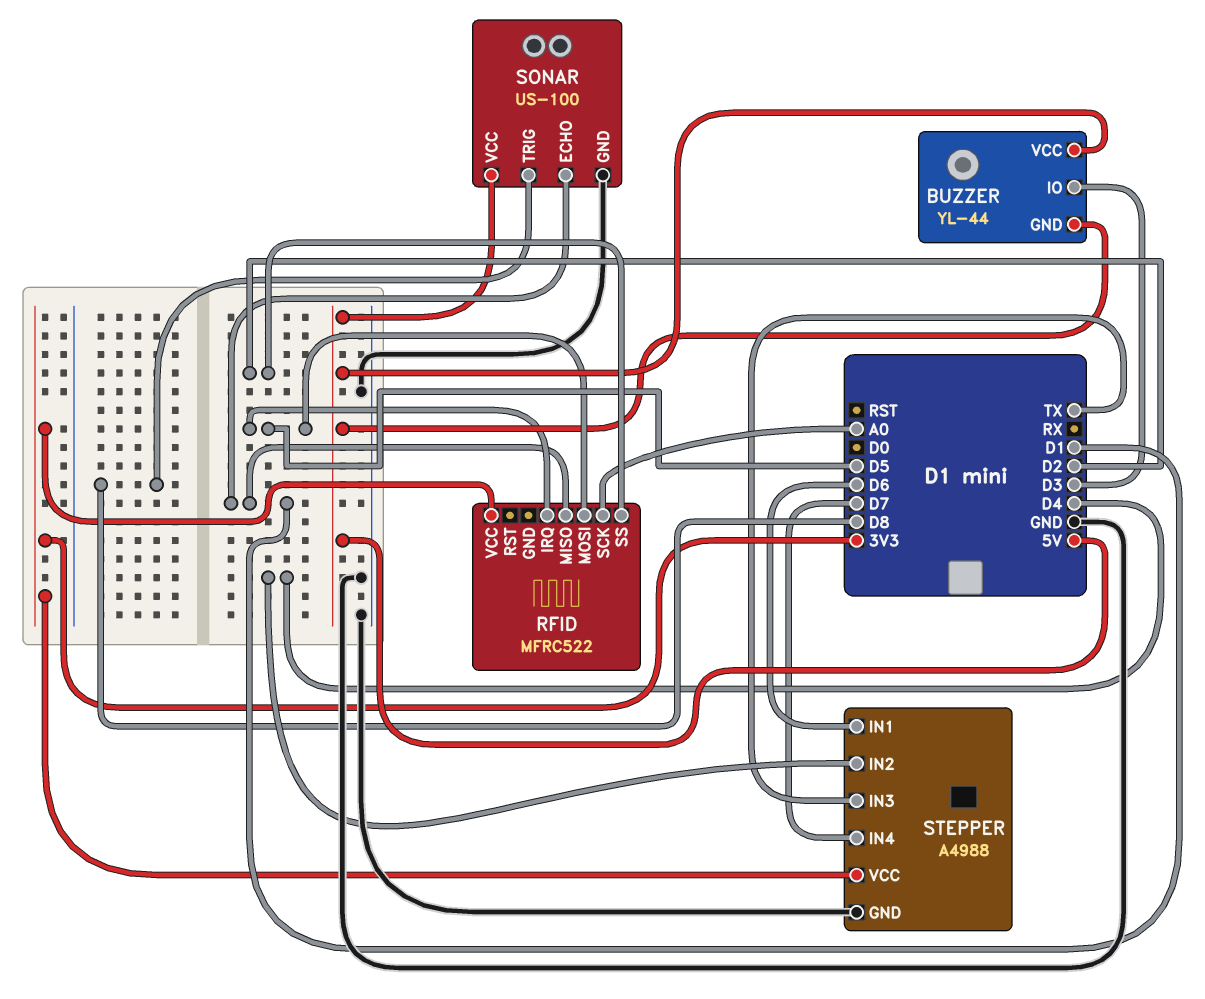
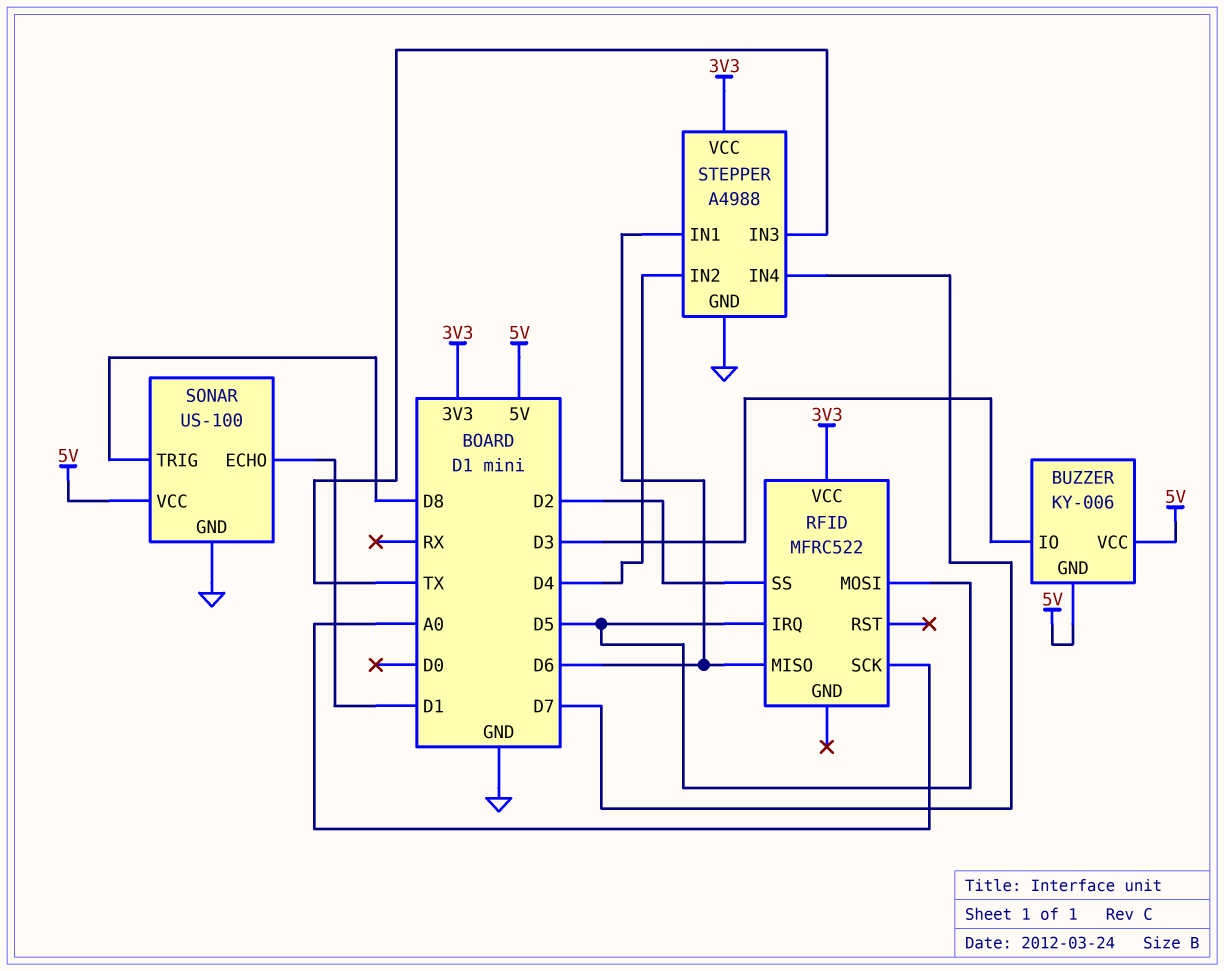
BUZZER: YL-44 -> KY-006
RFID pin MISO: D1 -> D6

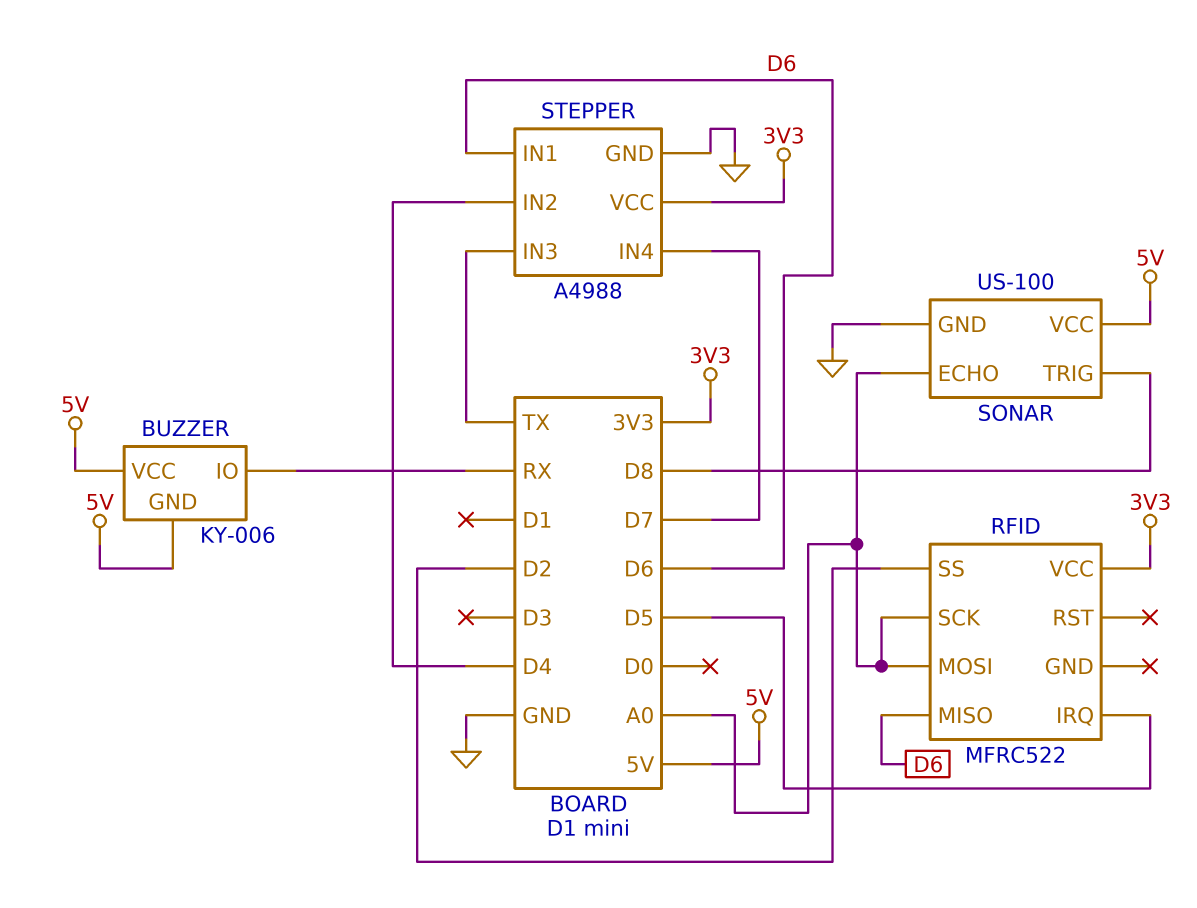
BUZZER pin IO: D3 -> RX
RFID pin MOSI: D5 -> A0
SONAR pin ECHO: D1 -> A0

